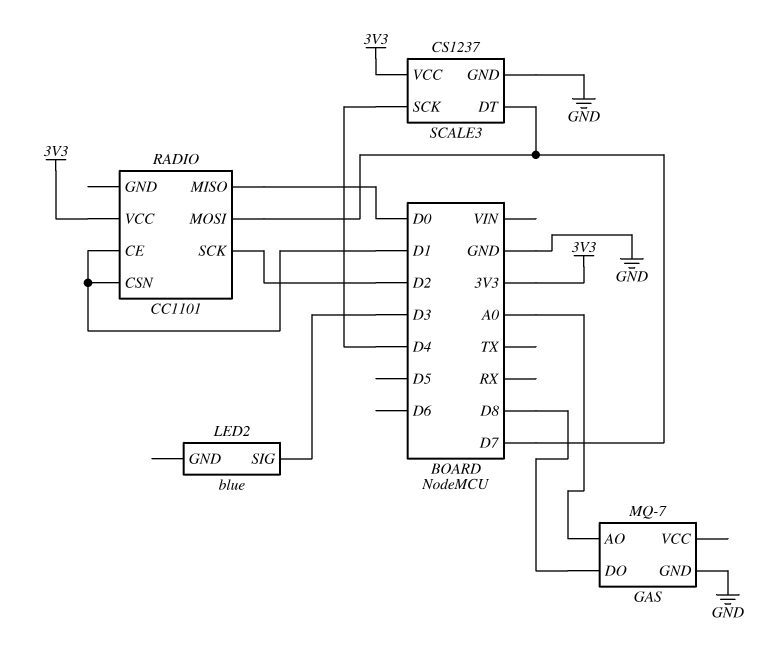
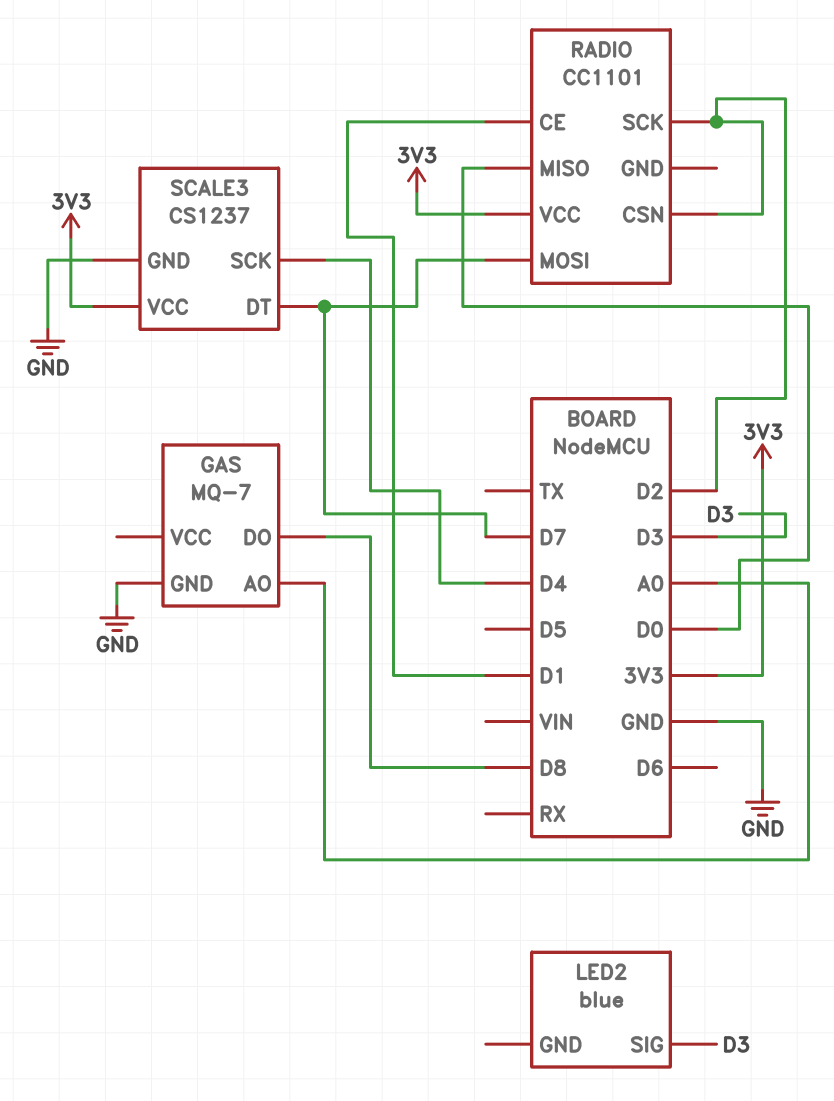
RADIO pin CSN: D1 -> D2

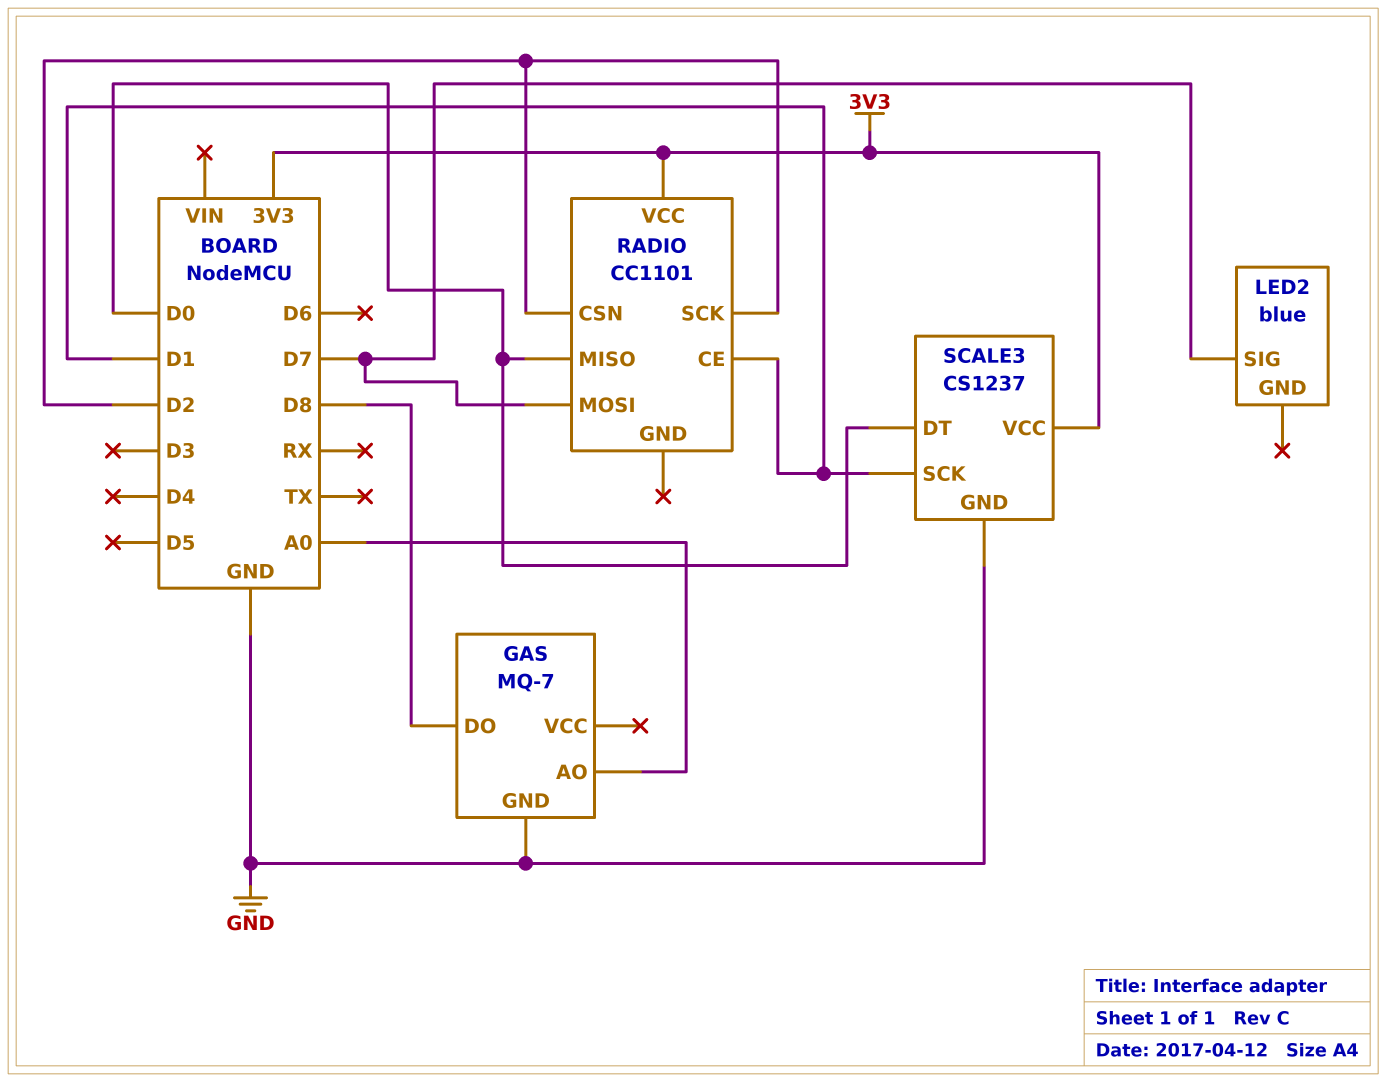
LED2 pin SIG: D3 -> D7
SCALE3 pin DT: D7 -> D0
SCALE3 pin SCK: D4 -> D1

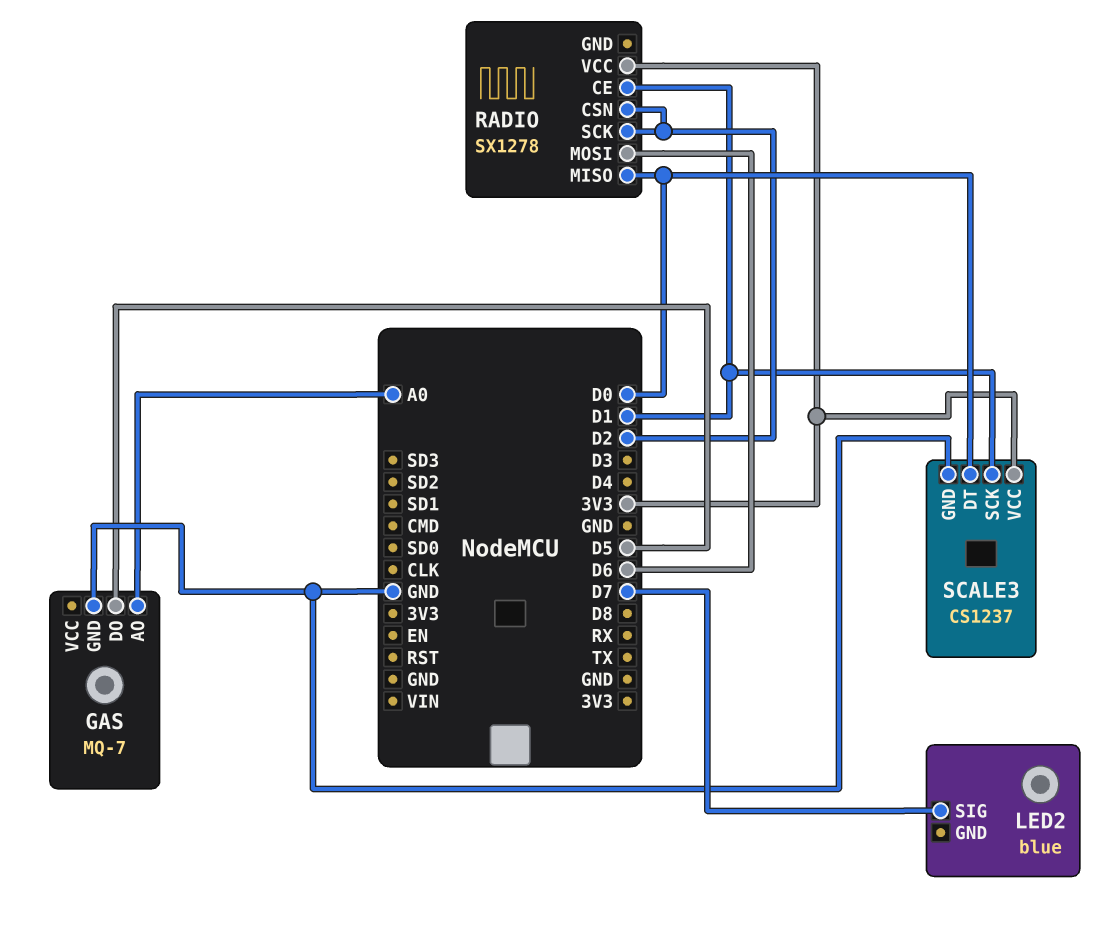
GAS pin DO: D8 -> D5
RADIO: CC1101 -> SX1278
RADIO pin MOSI: D7 -> D6

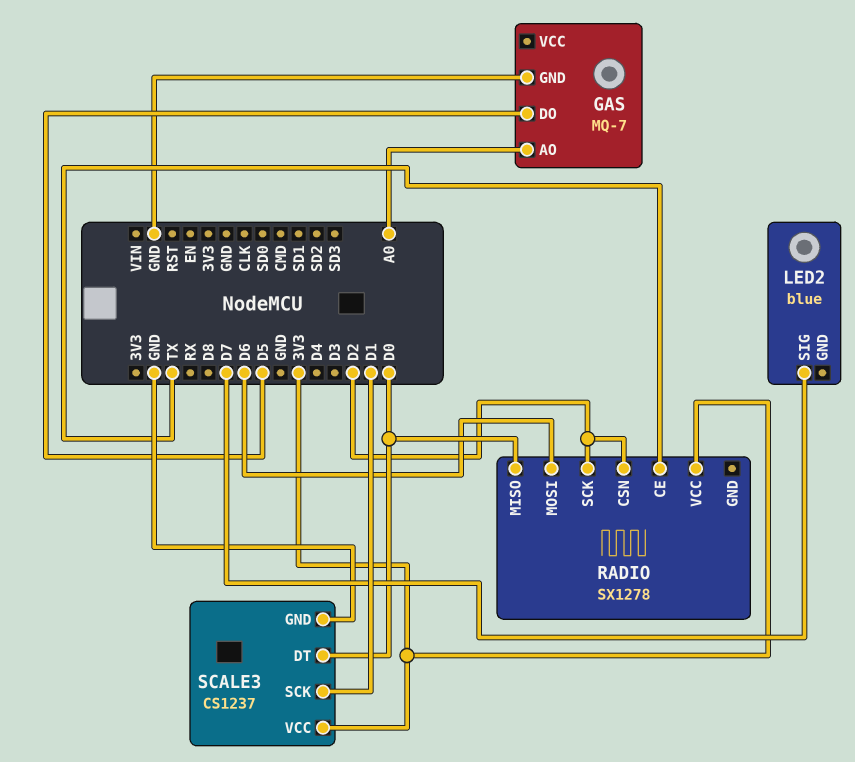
RADIO pin CE: D1 -> TX

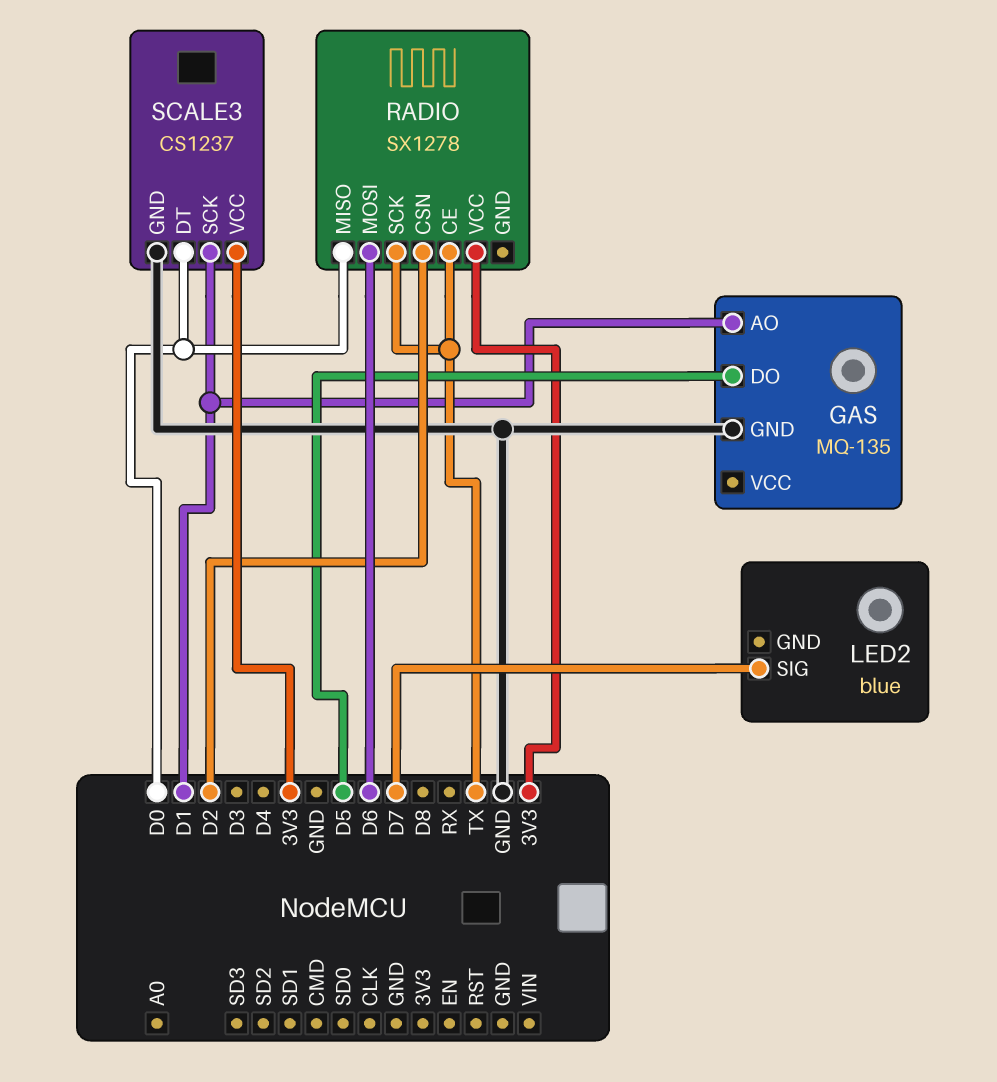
GAS: MQ-7 -> MQ-135
GAS pin AO: A0 -> D1
RADIO pin SCK: D2 -> TX

